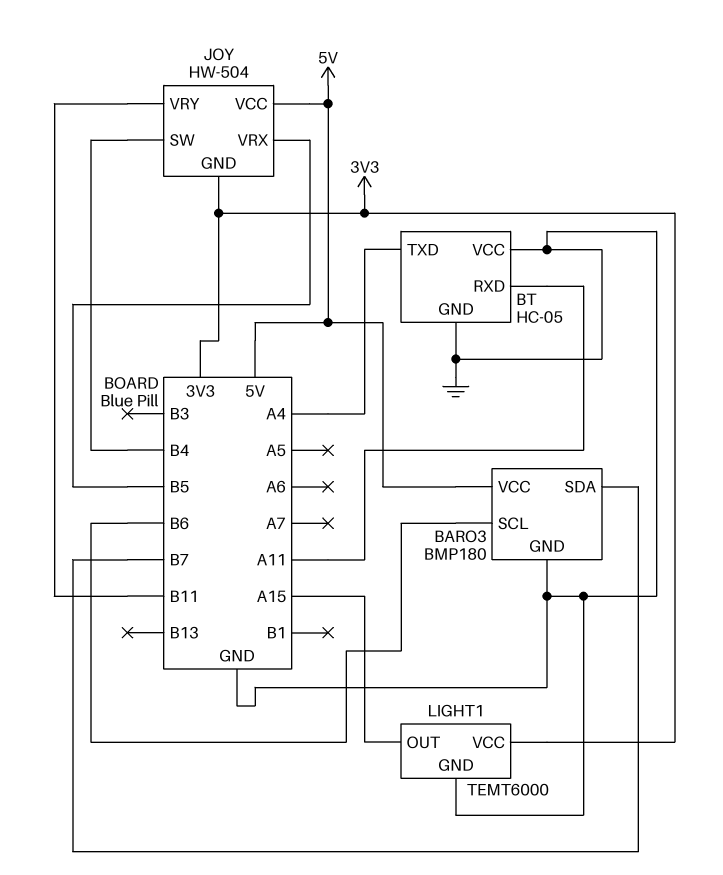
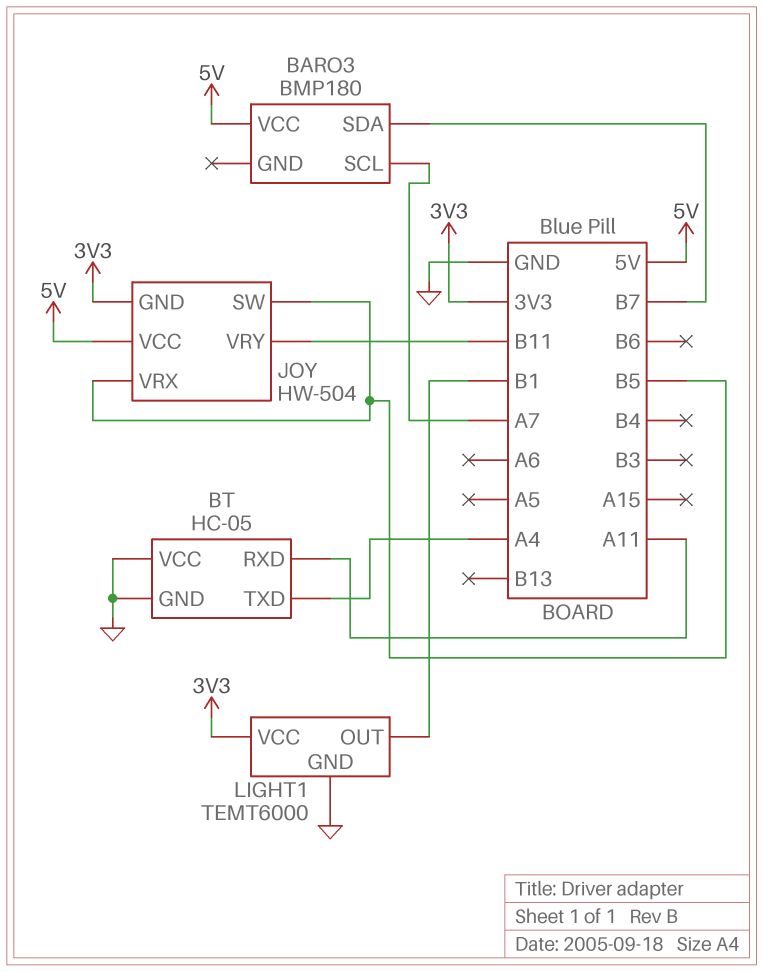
BARO3 pin GND: GND -> none
BARO3 pin SCL: B6 -> A7
JOY pin SW: B4 -> B5
LIGHT1 pin OUT: A15 -> B1

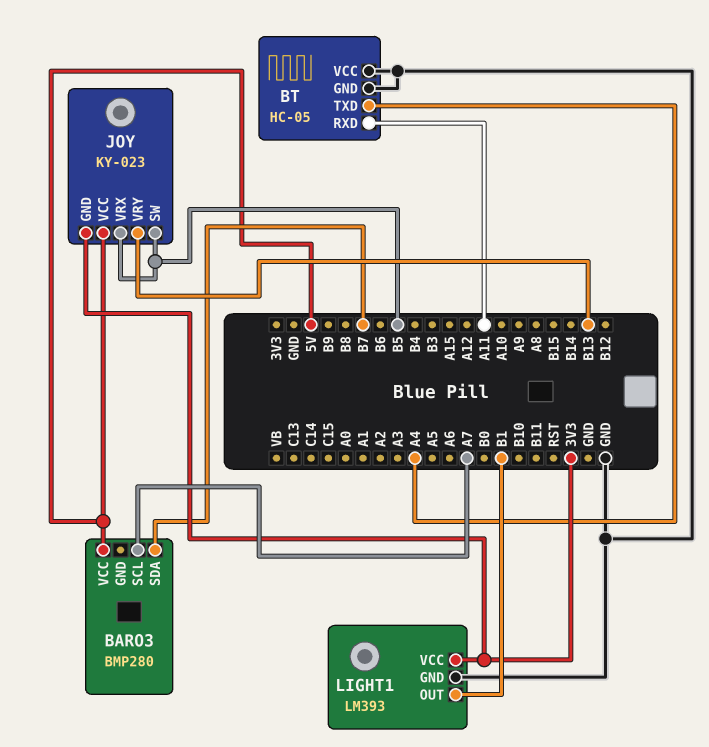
BARO3: BMP180 -> BMP280
JOY: HW-504 -> KY-023
JOY pin VRY: B11 -> B13
LIGHT1: TEMT6000 -> LM393

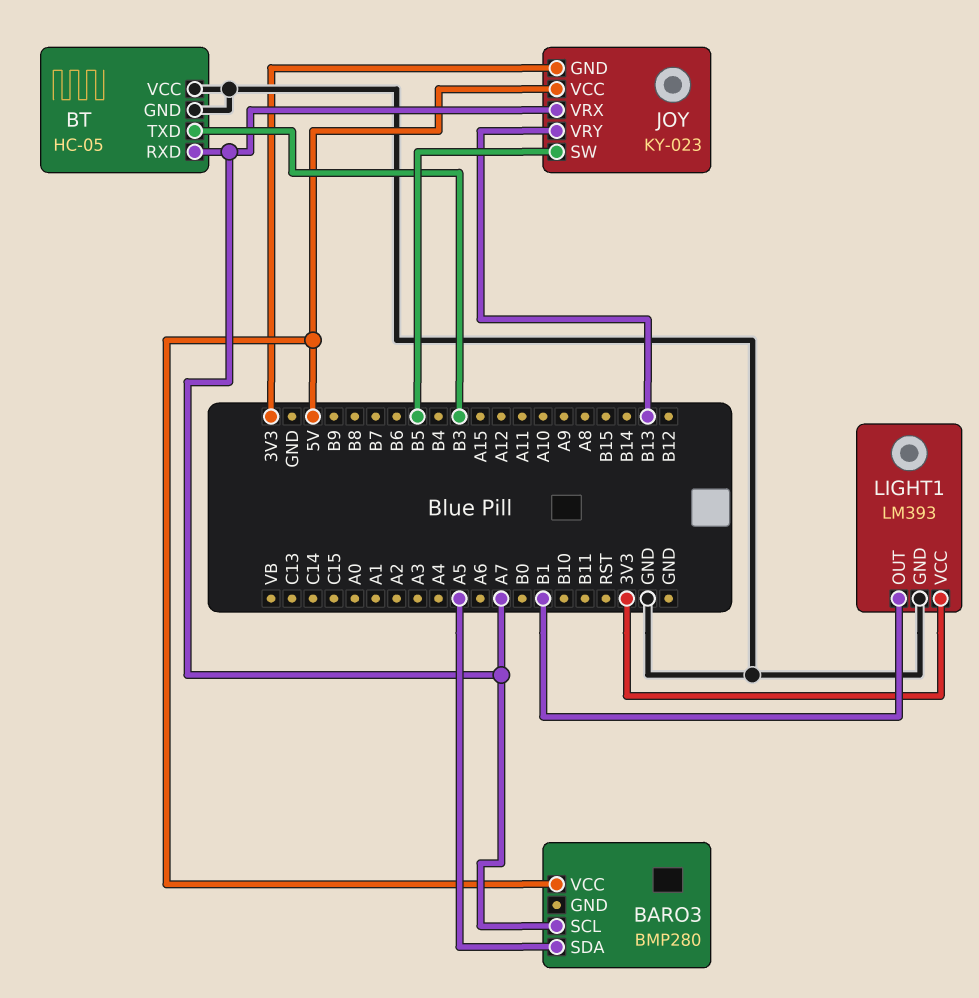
BARO3 pin SDA: B7 -> A5
BT pin RXD: A11 -> A7
BT pin TXD: A4 -> B3
JOY pin VRX: B5 -> A7

